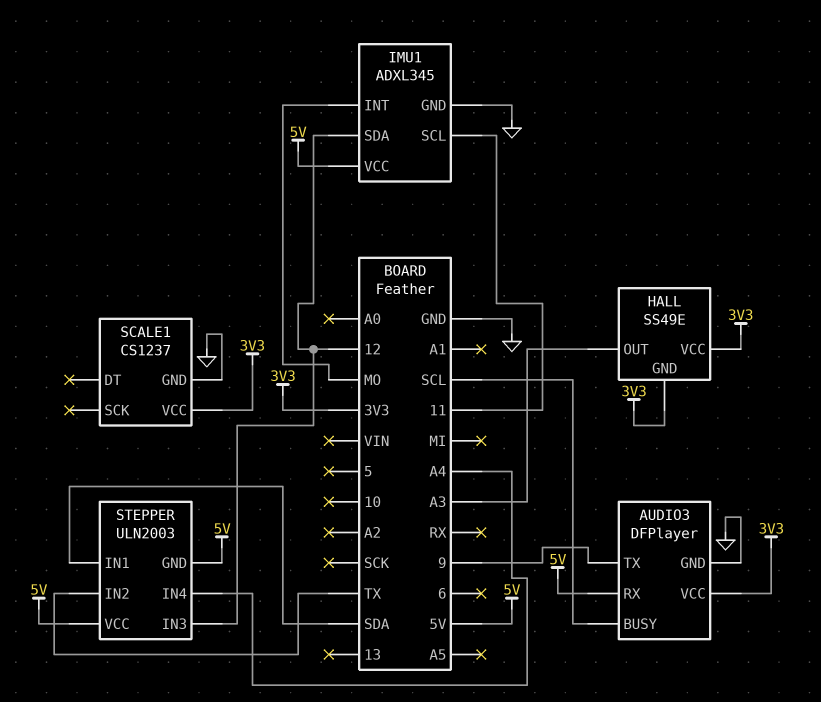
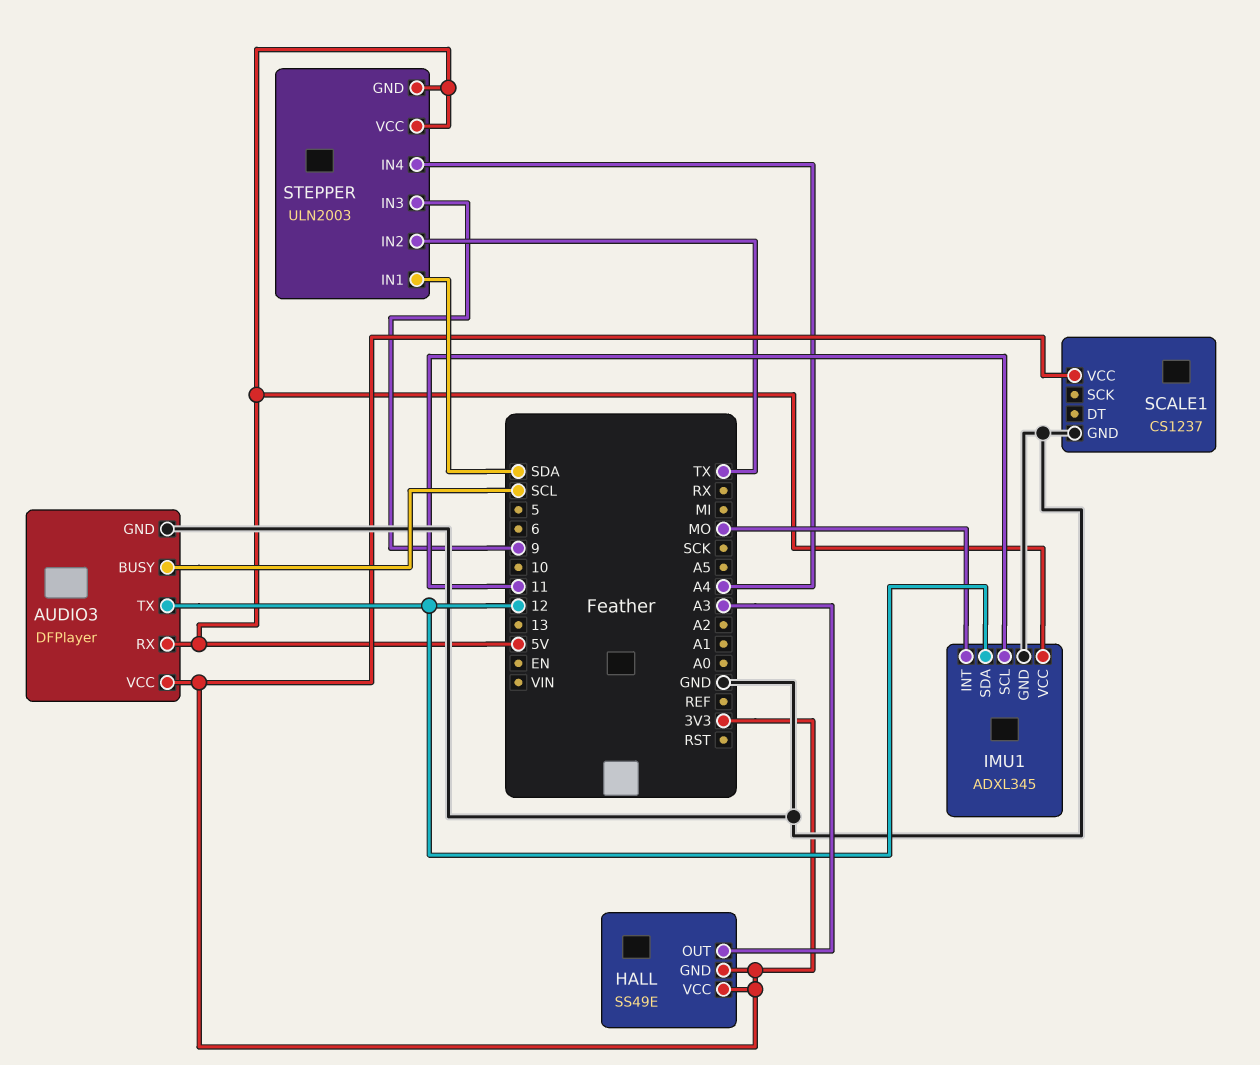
AUDIO3 pin TX: 9 -> 12
STEPPER pin IN3: 12 -> 9

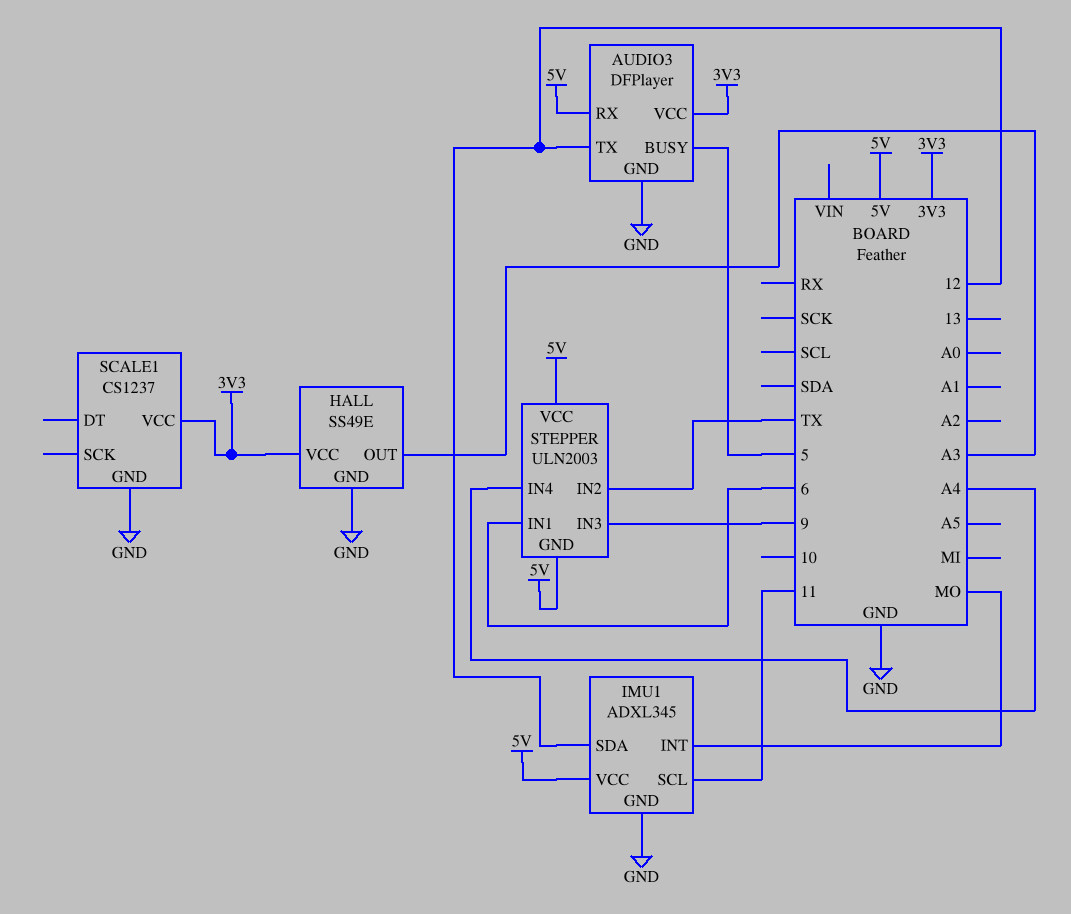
AUDIO3 pin BUSY: SCL -> 5
HALL pin GND: 3V3 -> GND
STEPPER pin IN1: SDA -> 6

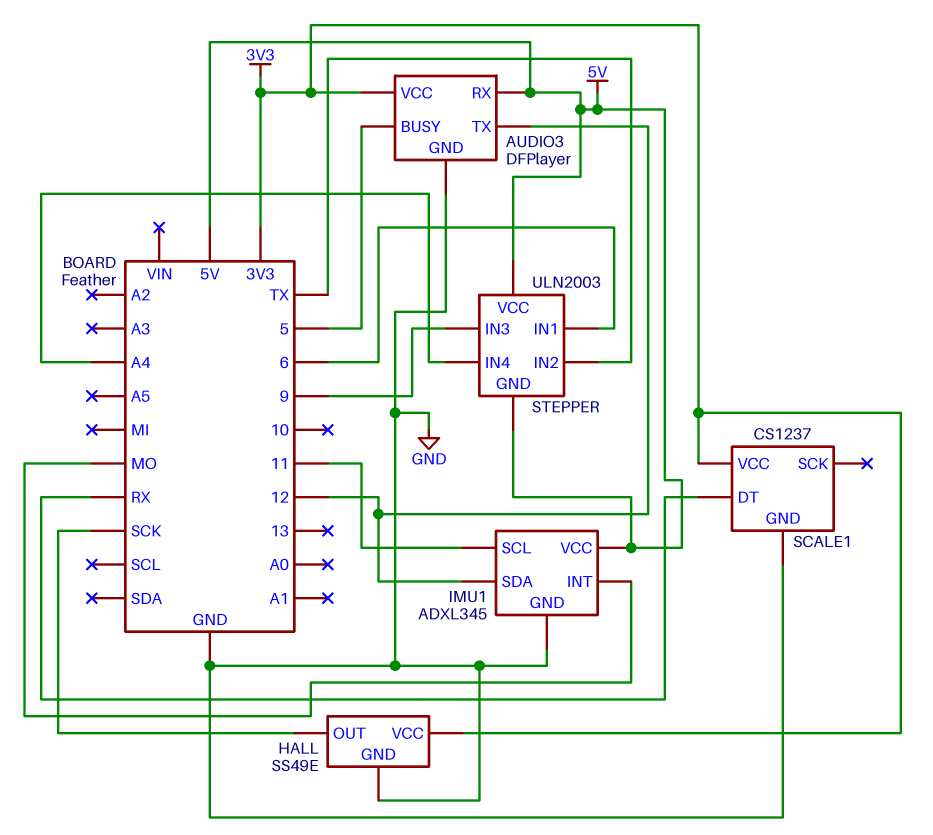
HALL pin OUT: A3 -> SCK
SCALE1 pin DT: none -> RX

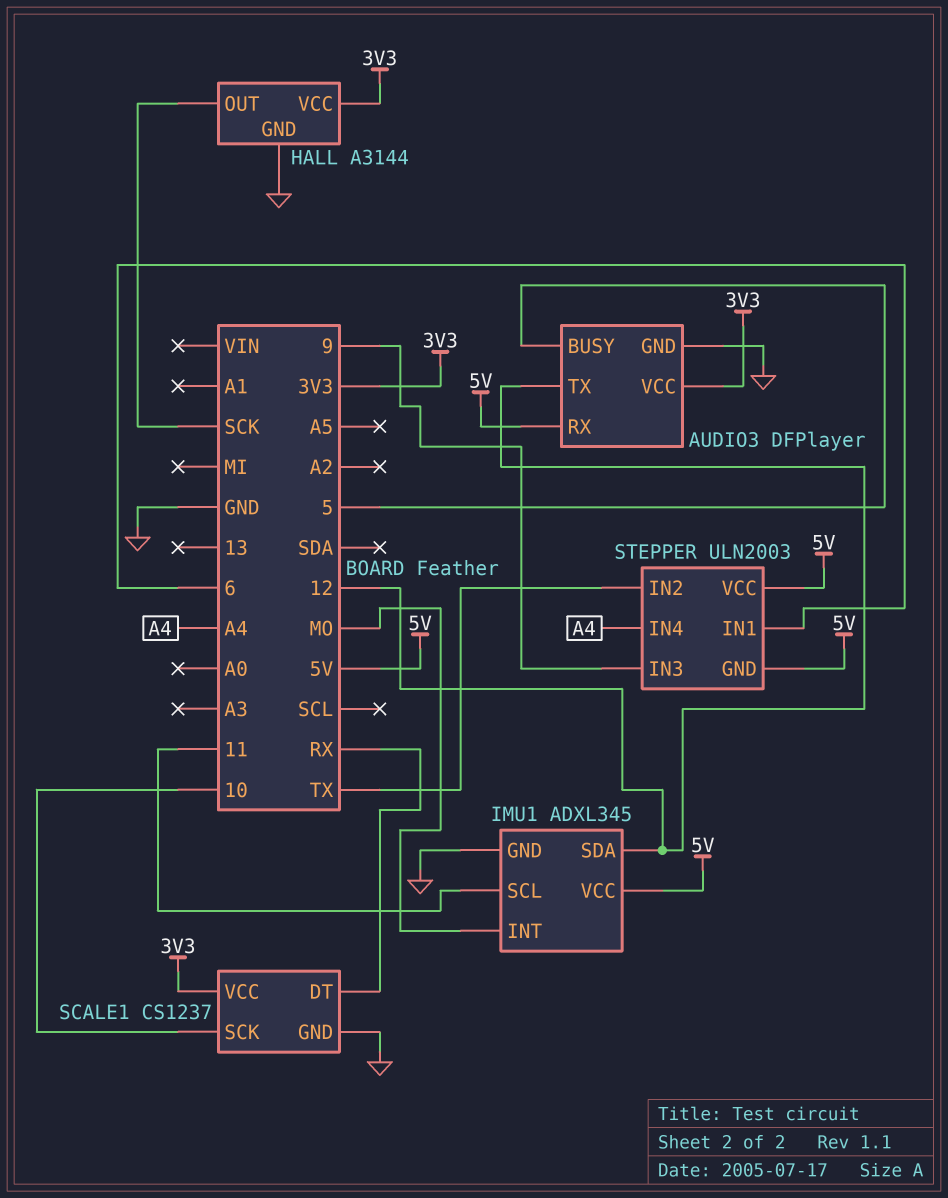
HALL: SS49E -> A3144
SCALE1 pin SCK: none -> 10

